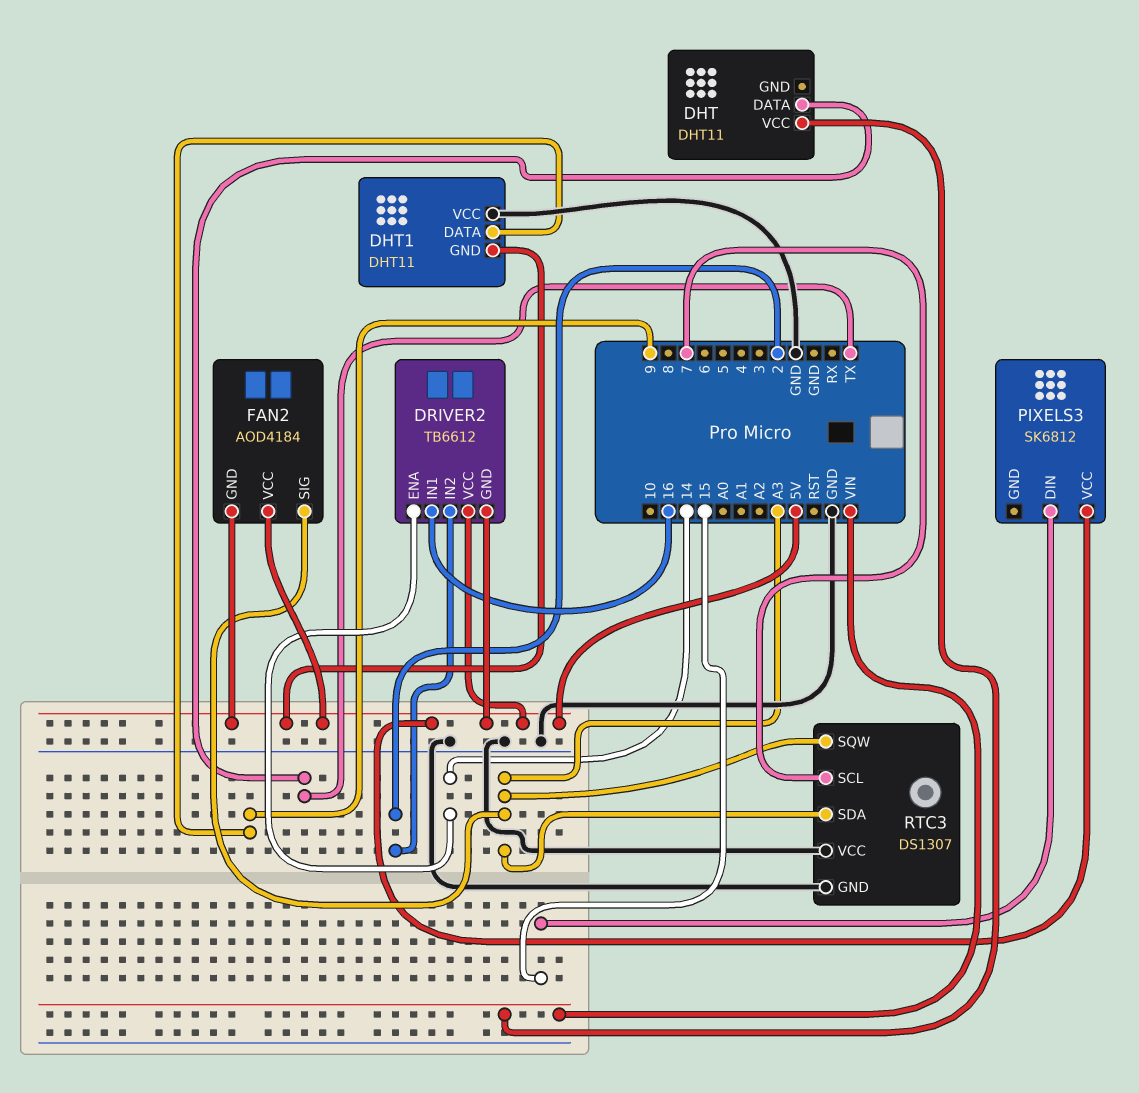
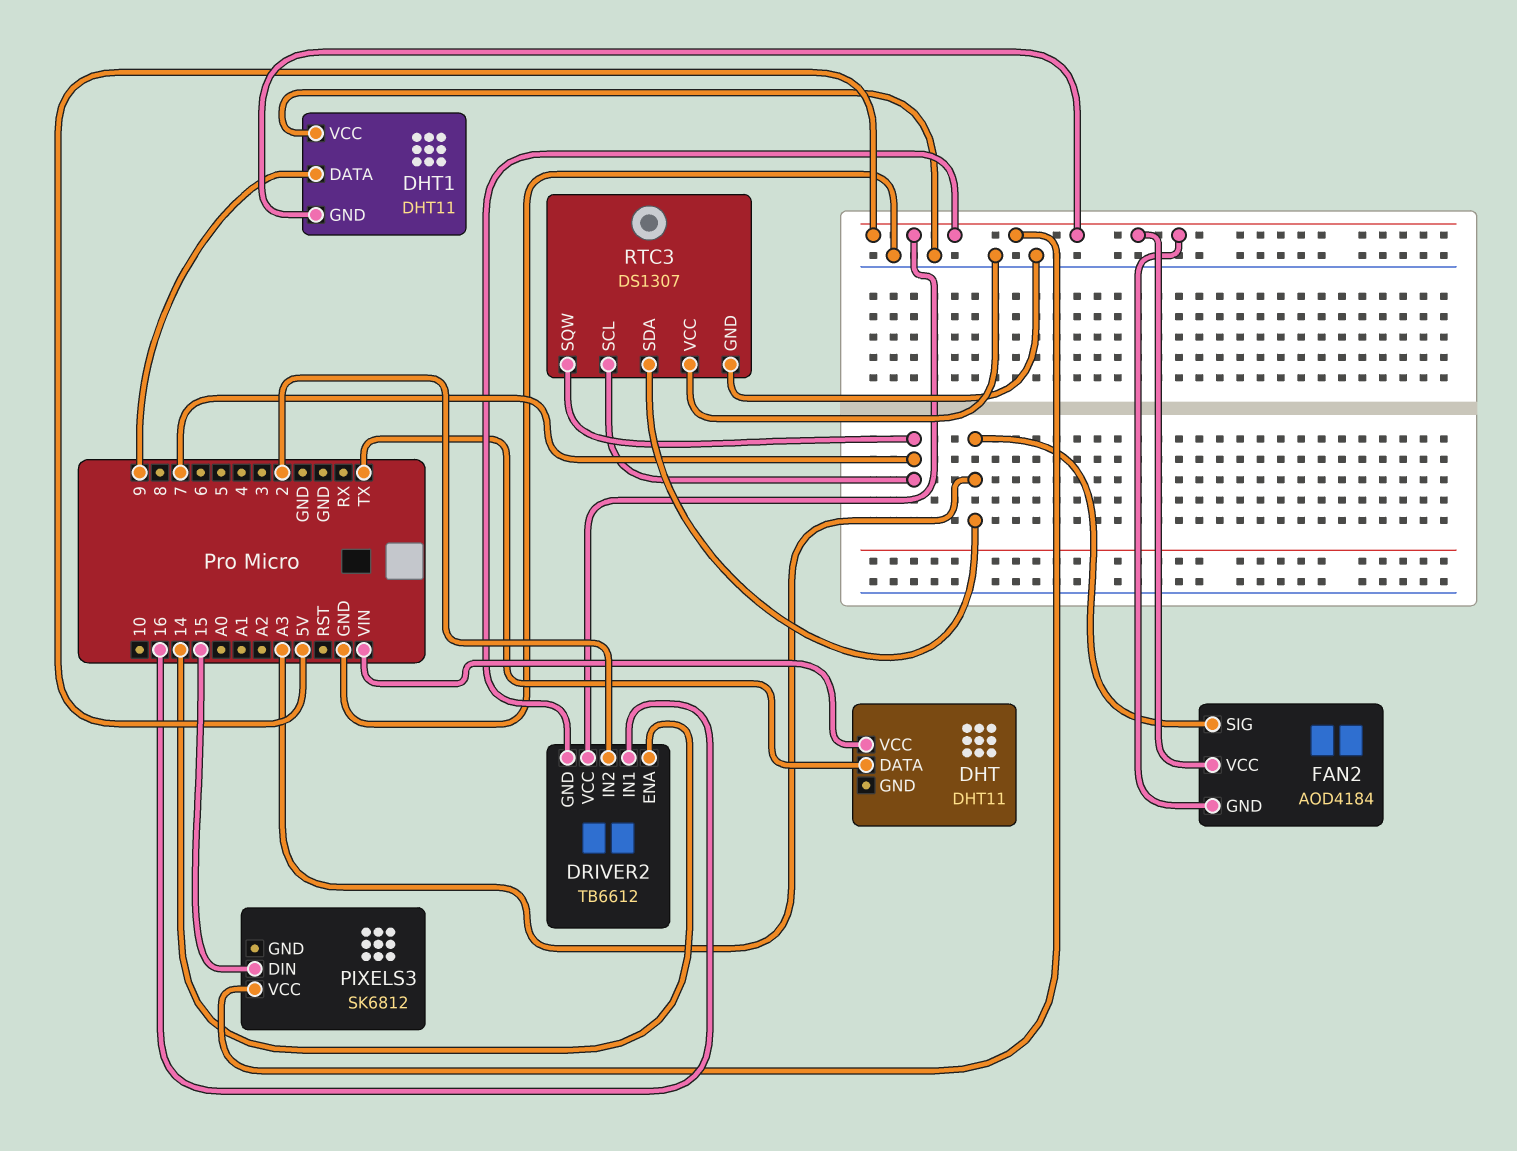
RTC3 pin SQW: A3 -> 7

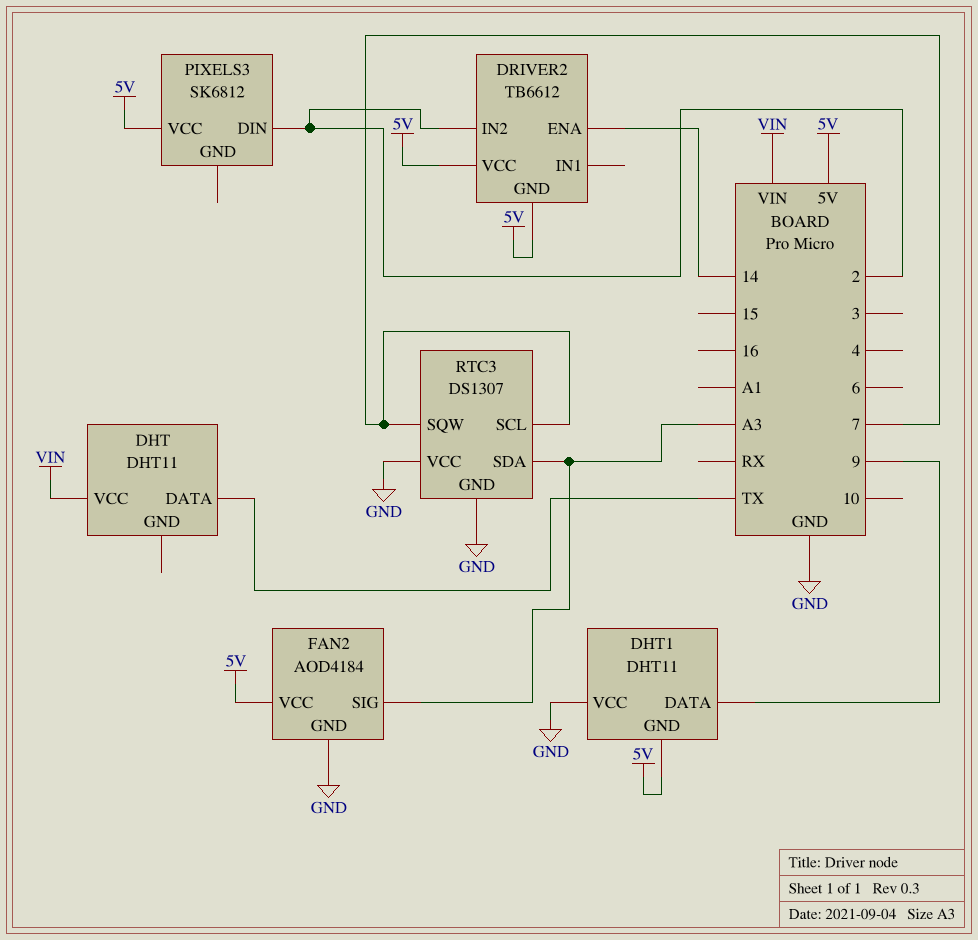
DRIVER2 pin IN1: 16 -> none
FAN2 pin GND: 5V -> GND
PIXELS3 pin DIN: 15 -> 2

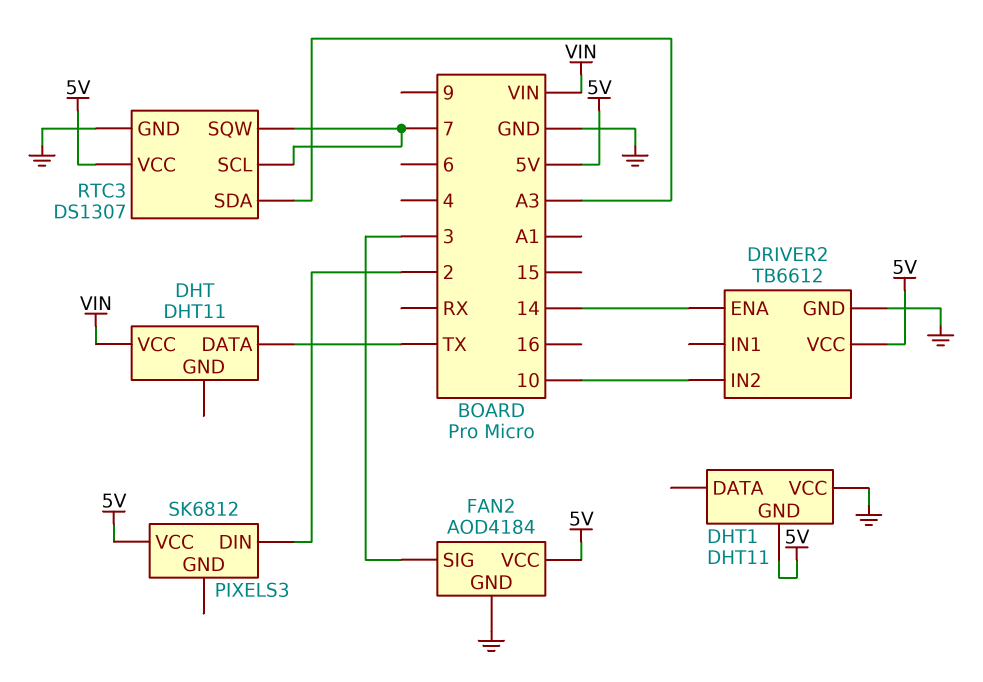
DHT1 pin DATA: 9 -> none
DRIVER2 pin GND: 5V -> GND
DRIVER2 pin IN2: 2 -> 10
FAN2 pin SIG: A3 -> 3
RTC3 pin VCC: GND -> 5V

